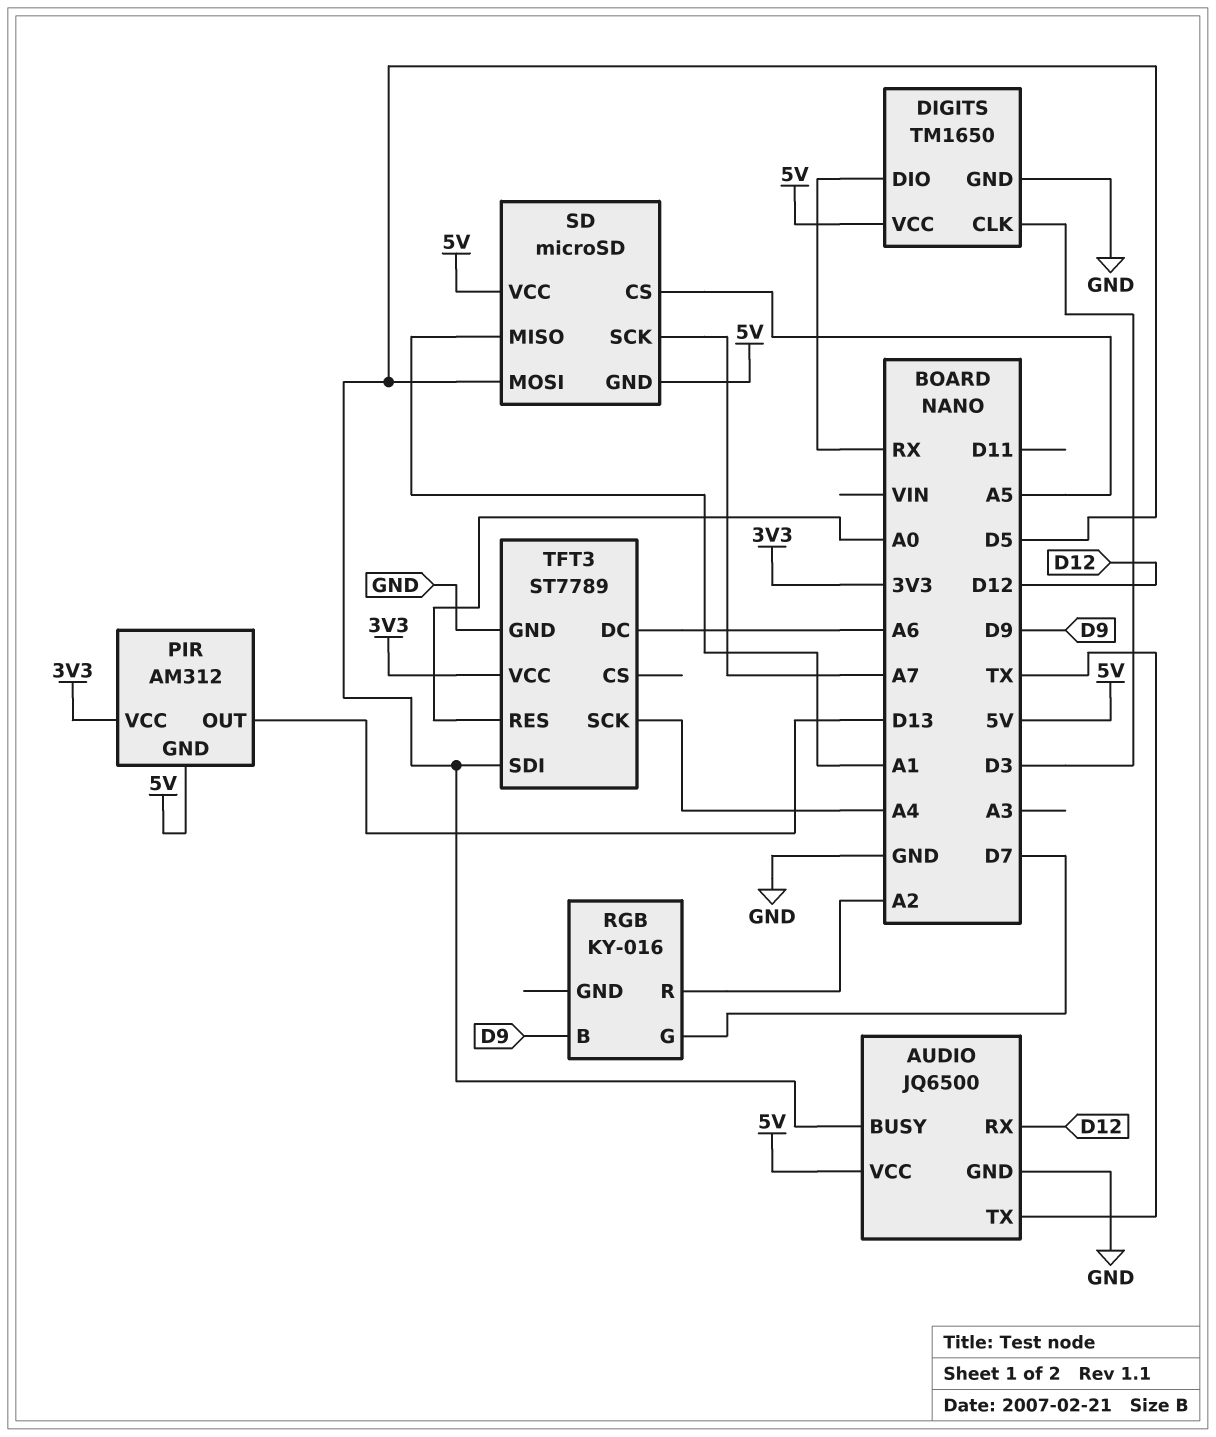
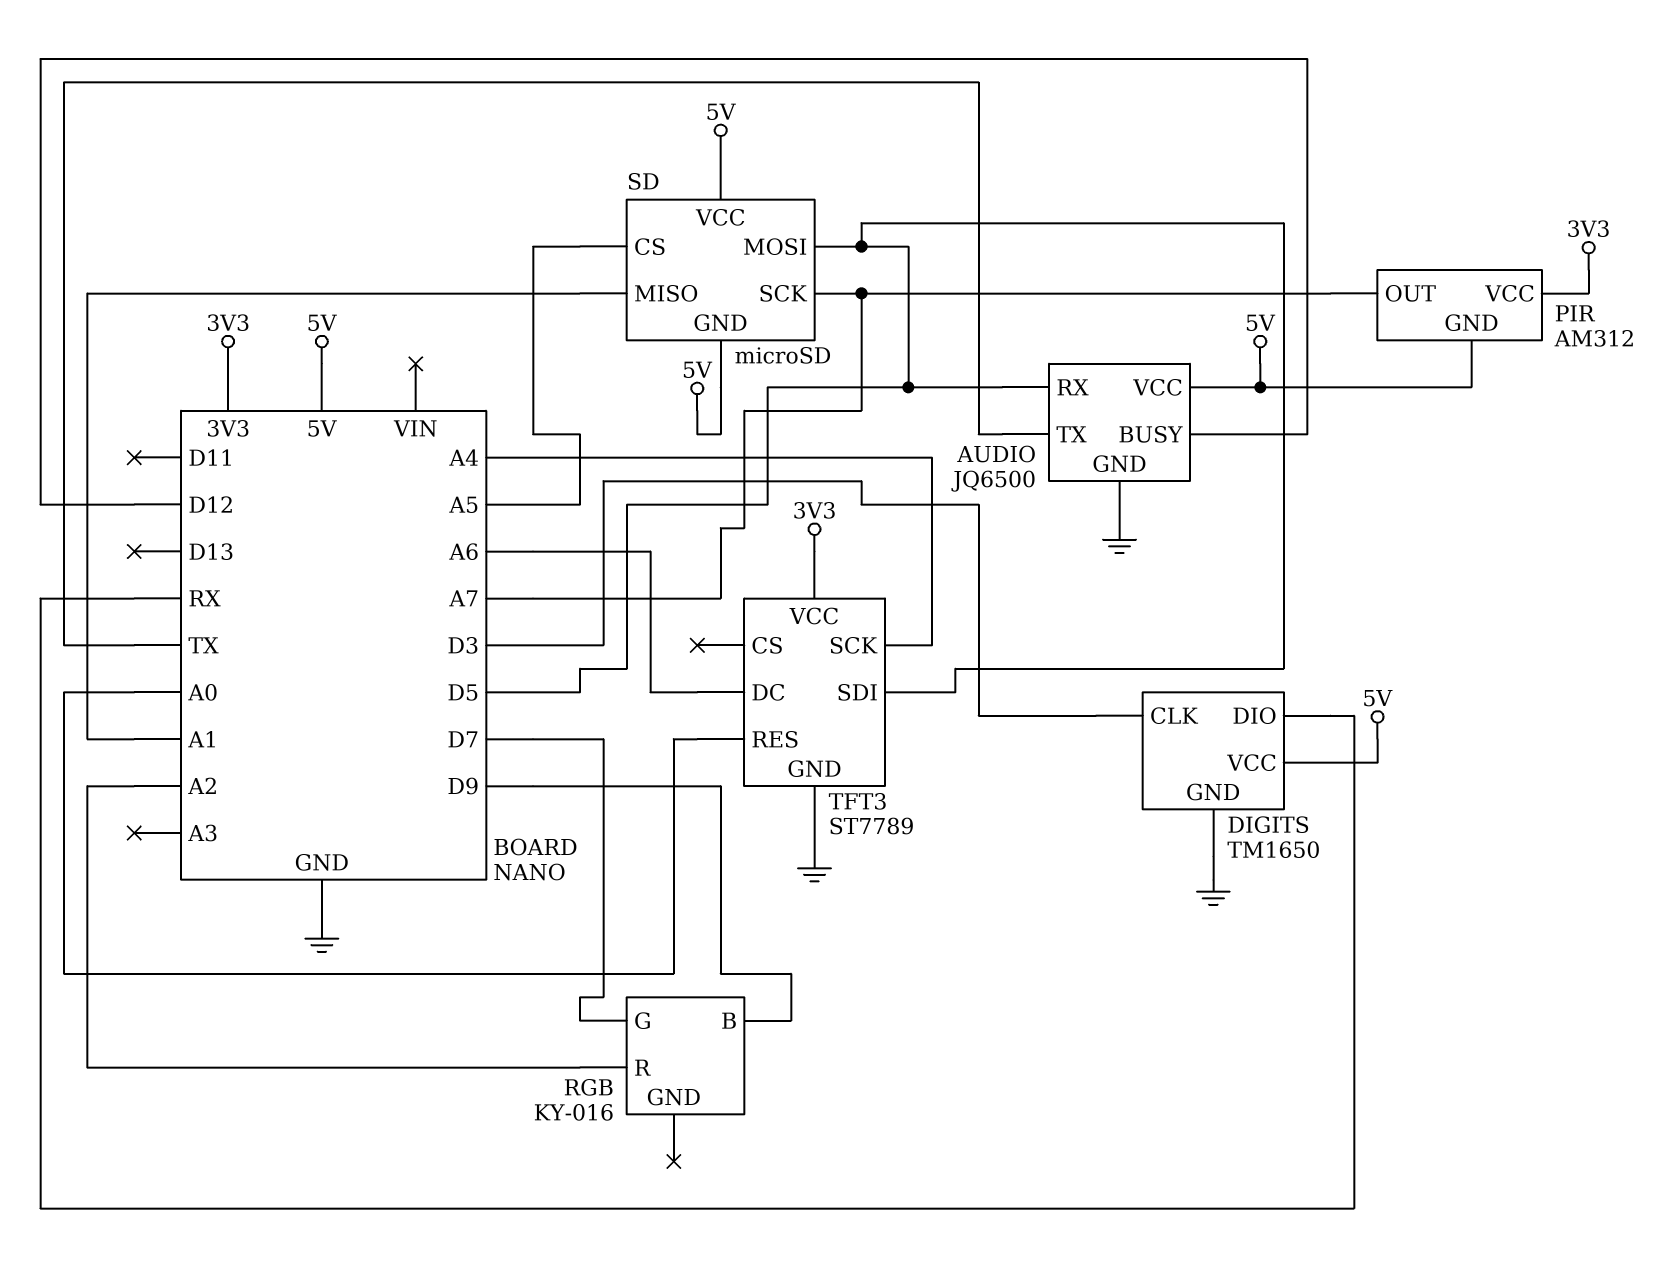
AUDIO pin BUSY: D5 -> D12
AUDIO pin RX: D12 -> D5
PIR pin OUT: D13 -> A7

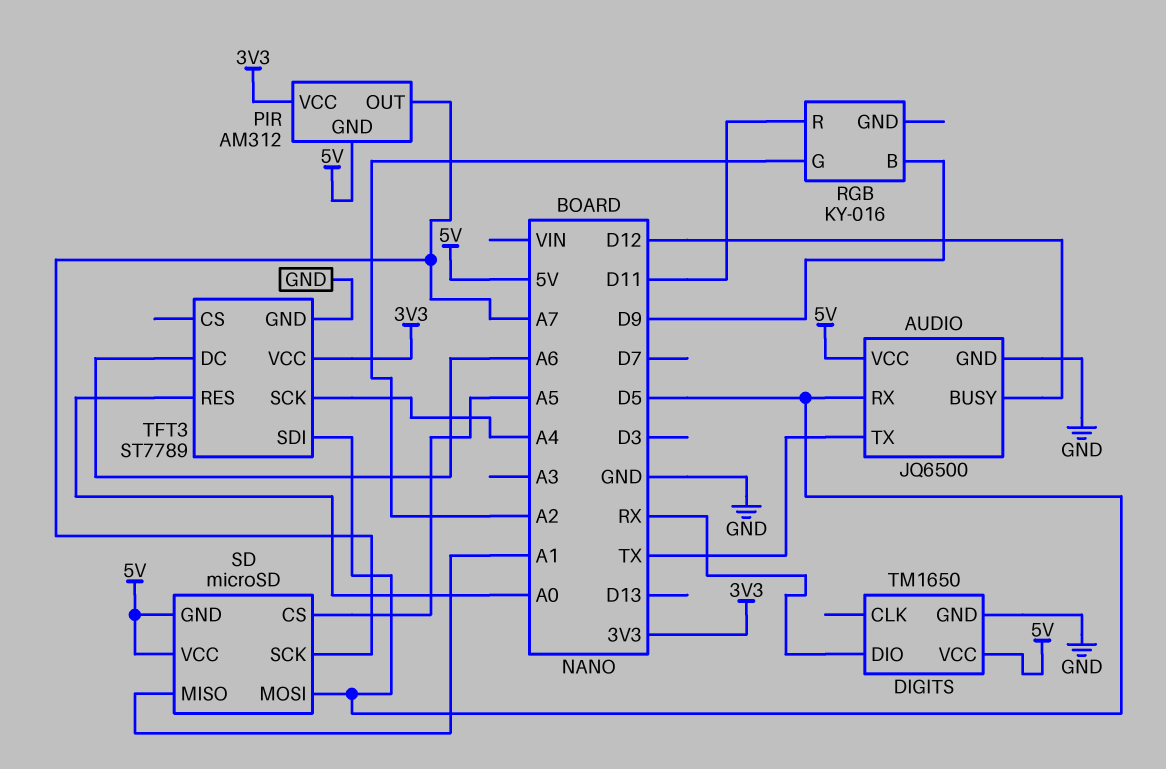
DIGITS pin CLK: D3 -> none
RGB pin G: D7 -> A2
RGB pin R: A2 -> D11

